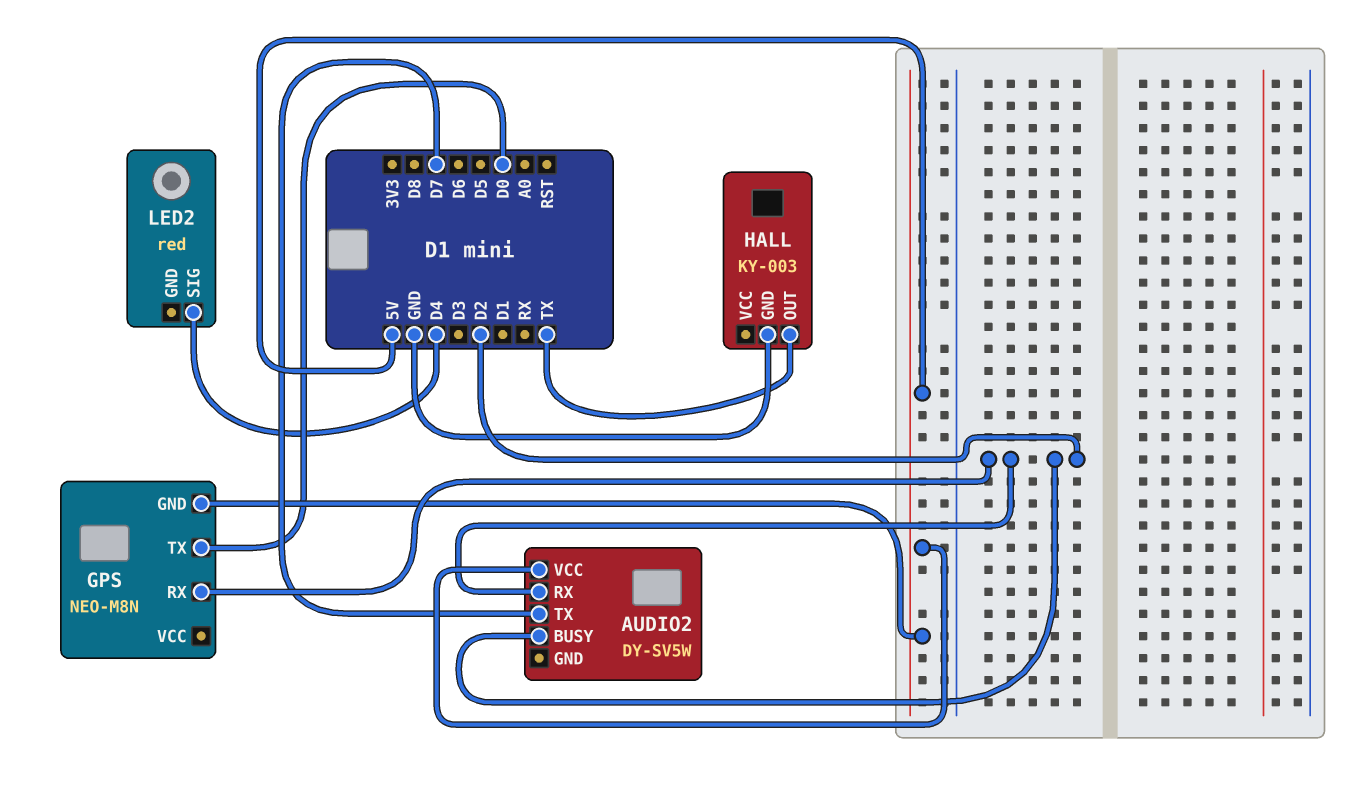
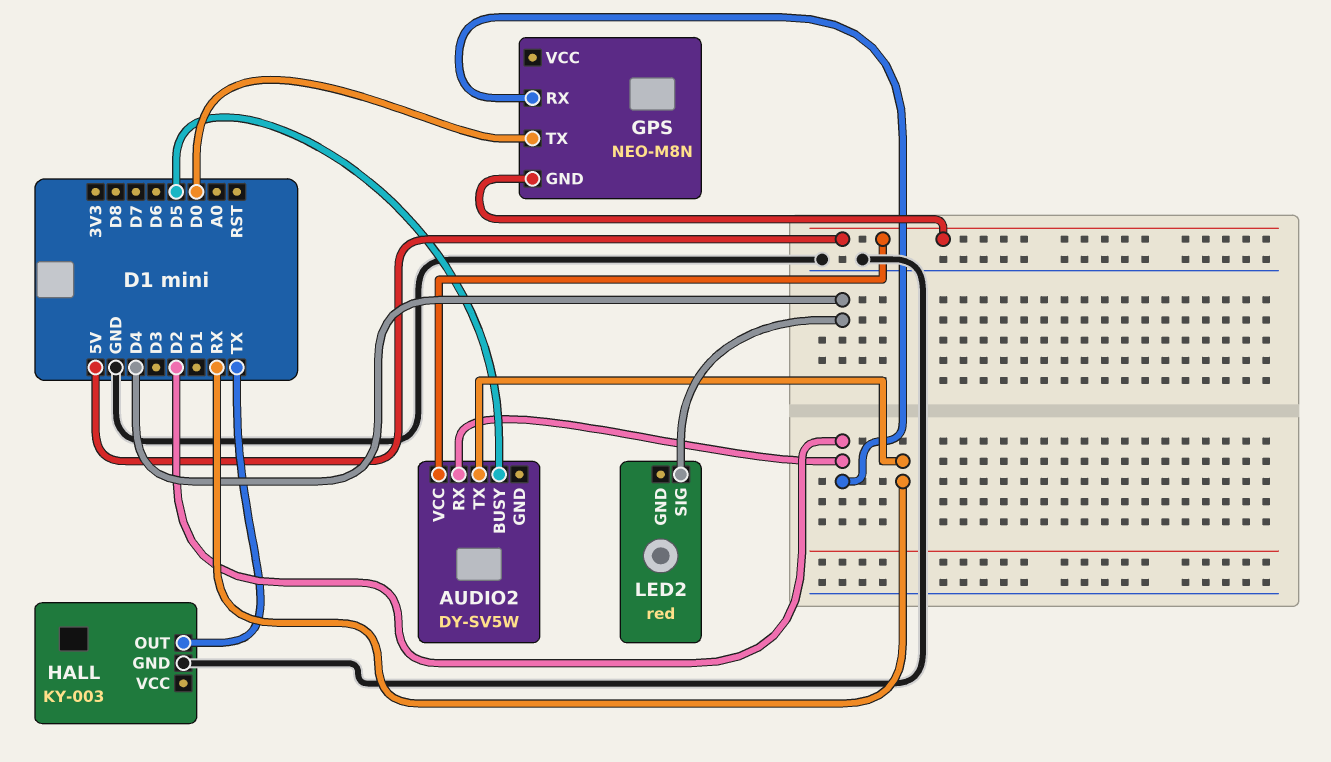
AUDIO2 pin BUSY: D2 -> D5
AUDIO2 pin TX: D7 -> RX

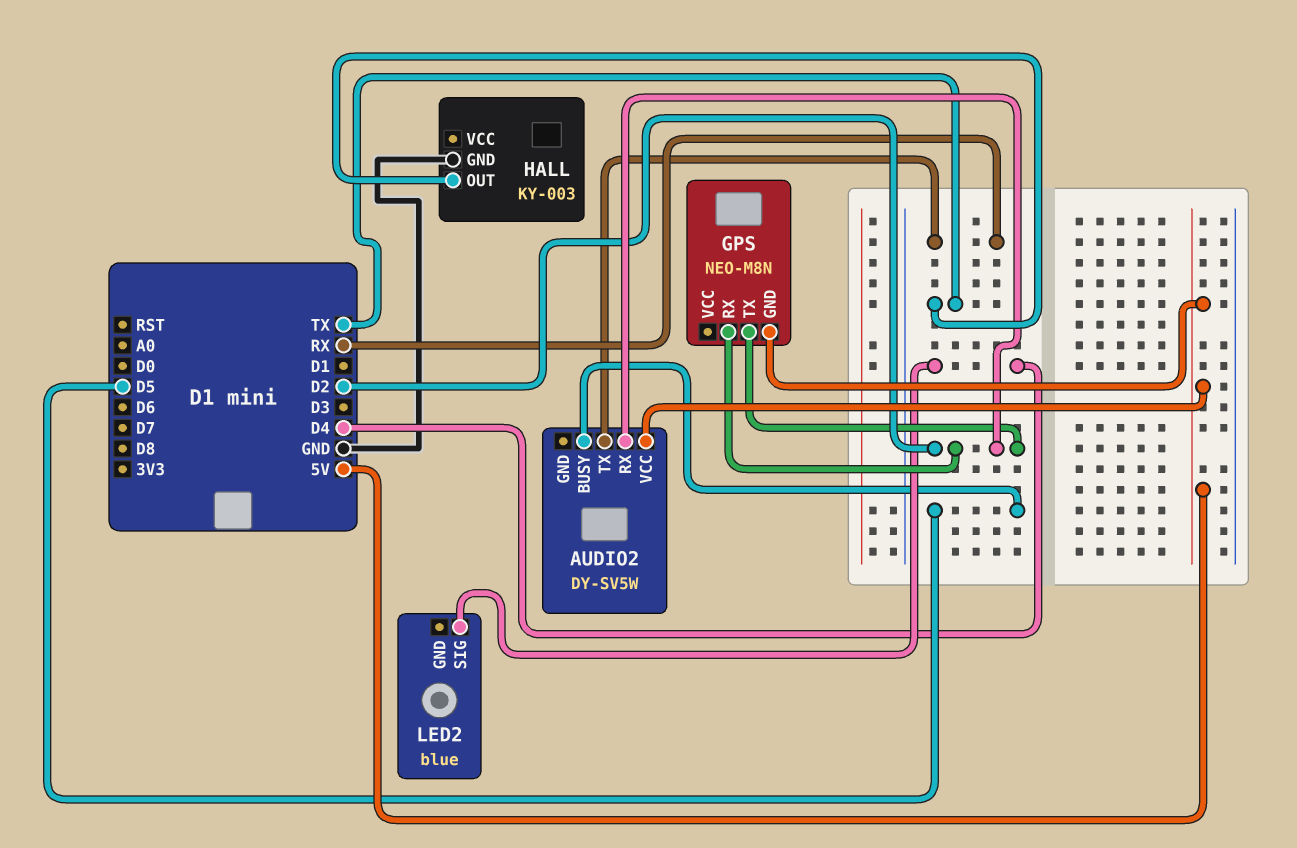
GPS pin TX: D0 -> D2
LED2: red -> blue

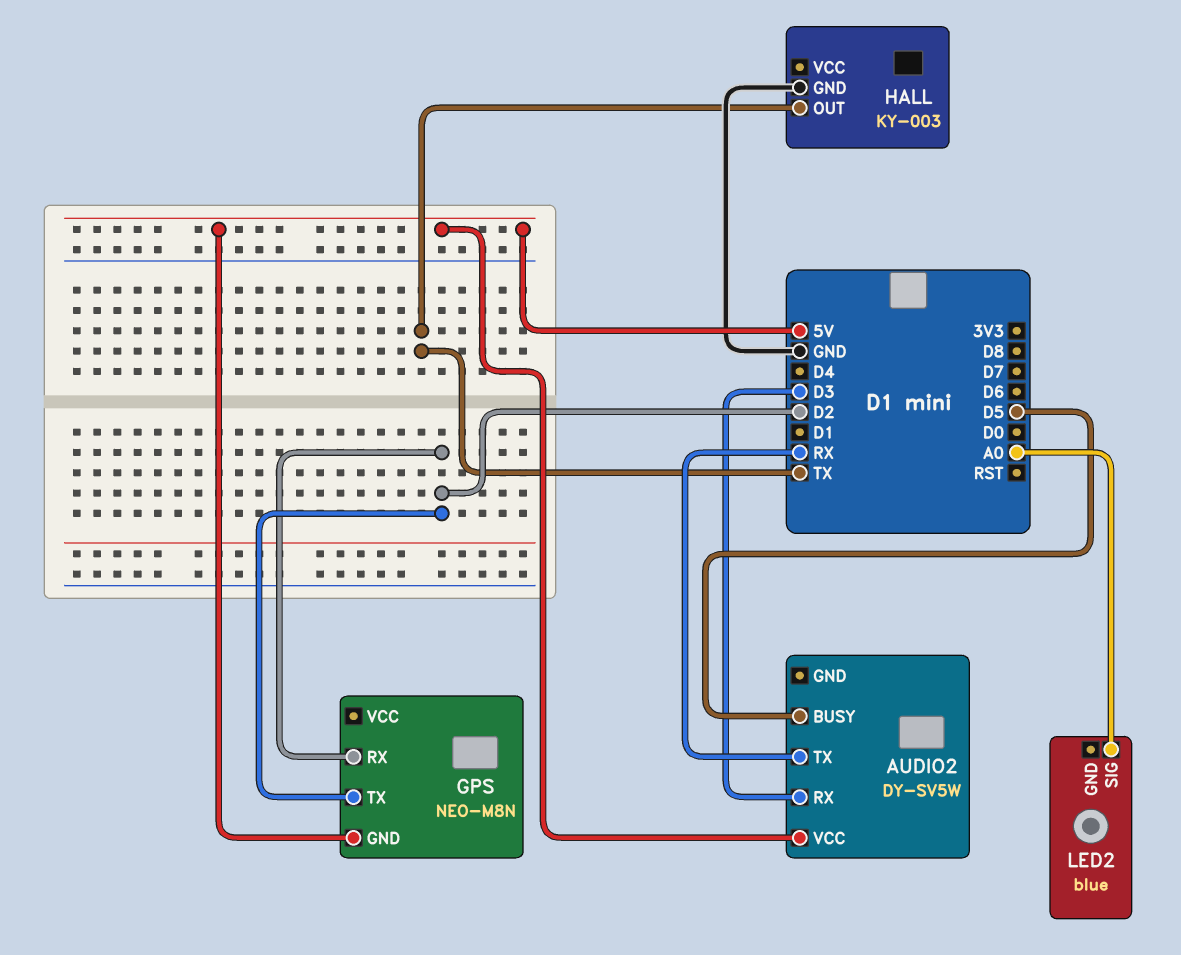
AUDIO2 pin RX: D2 -> D3
LED2 pin SIG: D4 -> A0

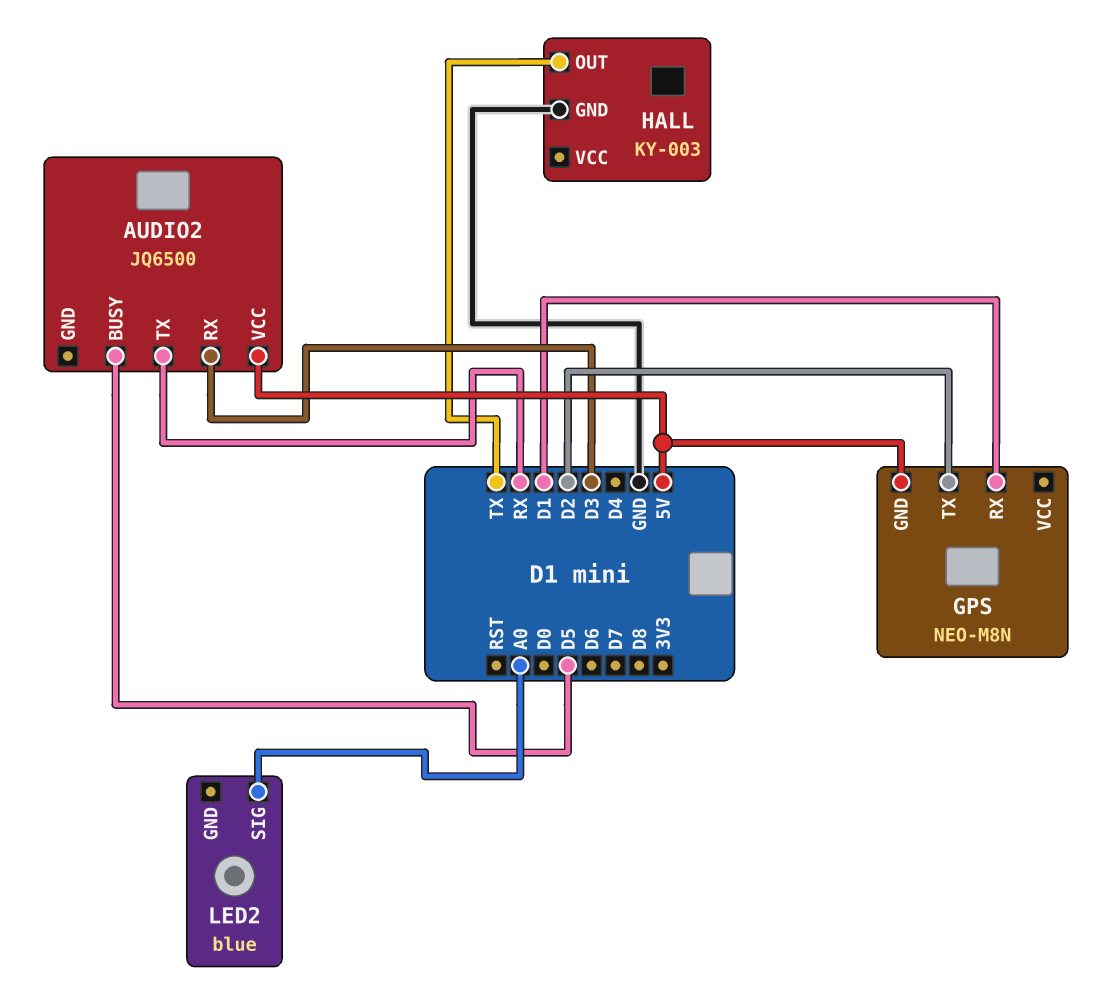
AUDIO2: DY-SV5W -> JQ6500
GPS pin RX: D2 -> D1

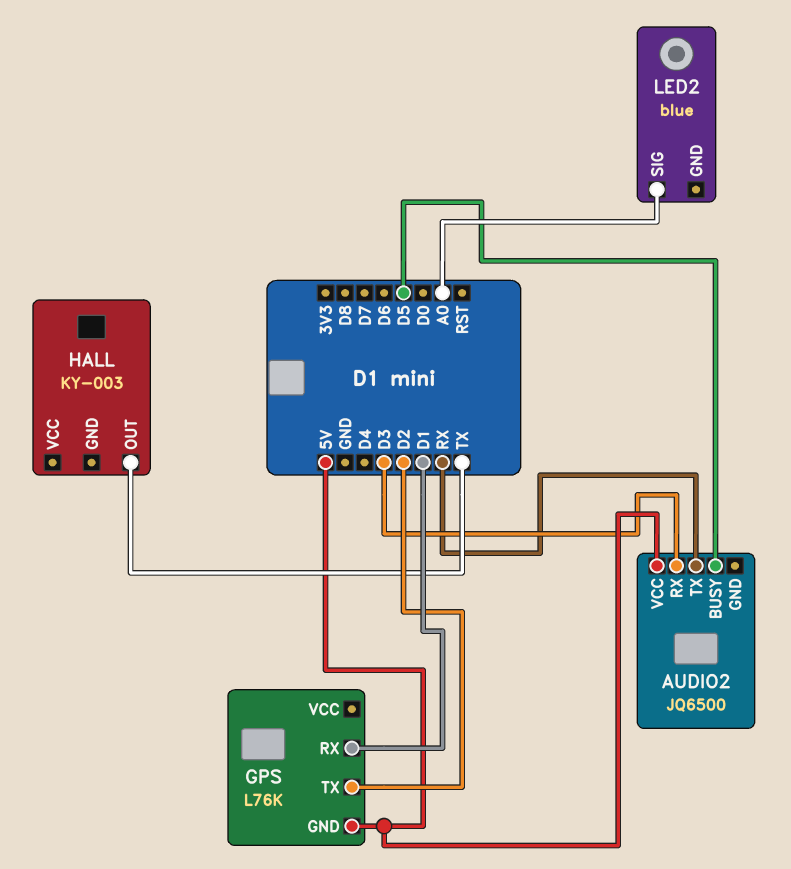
GPS: NEO-M8N -> L76K
HALL pin GND: GND -> none

